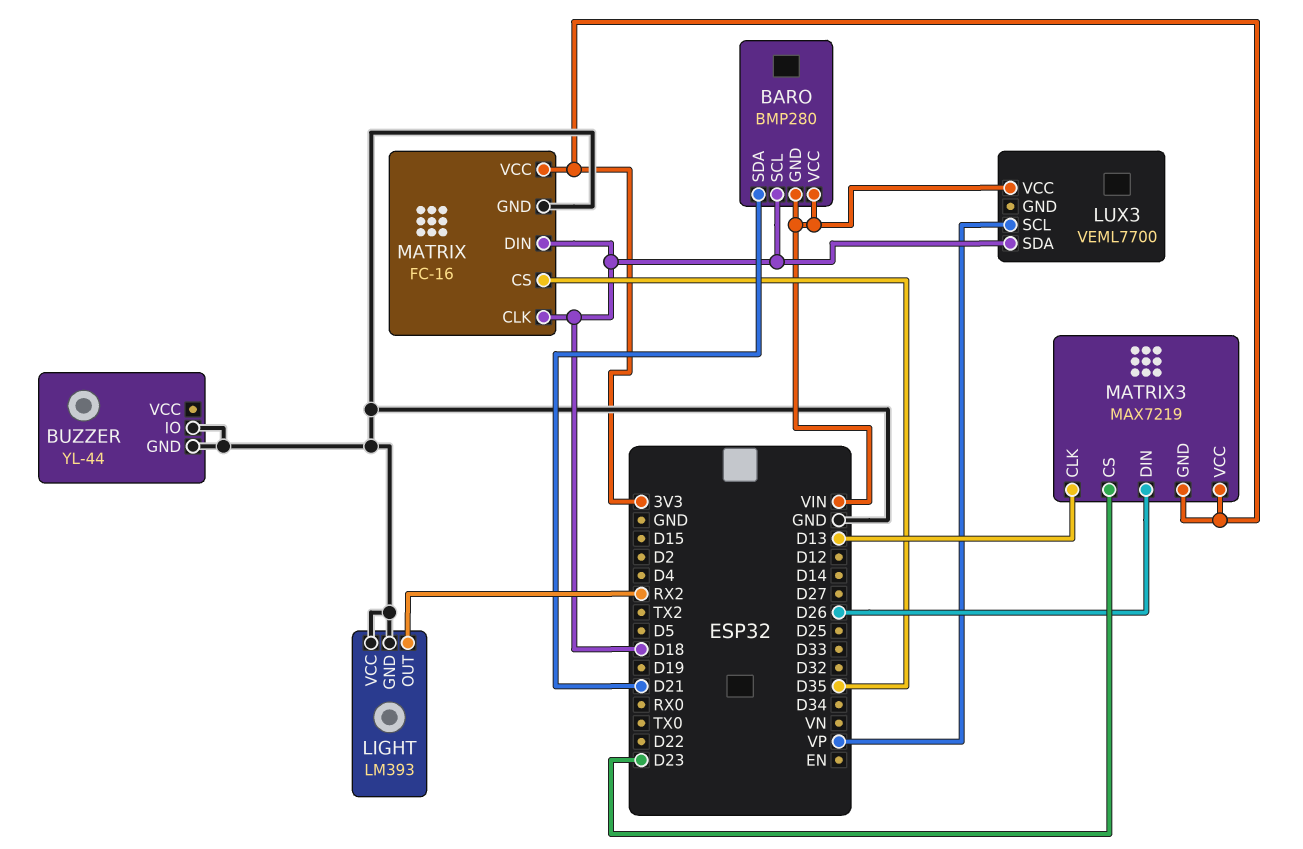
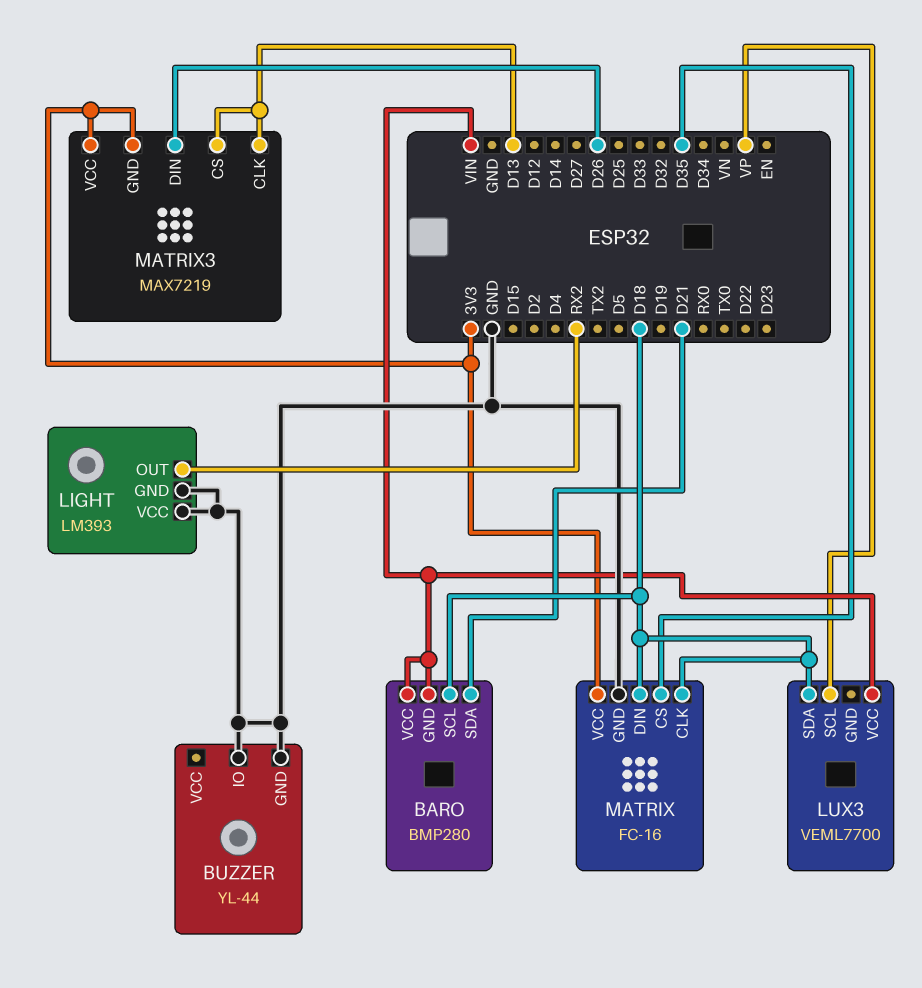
MATRIX3 pin CS: D23 -> D13

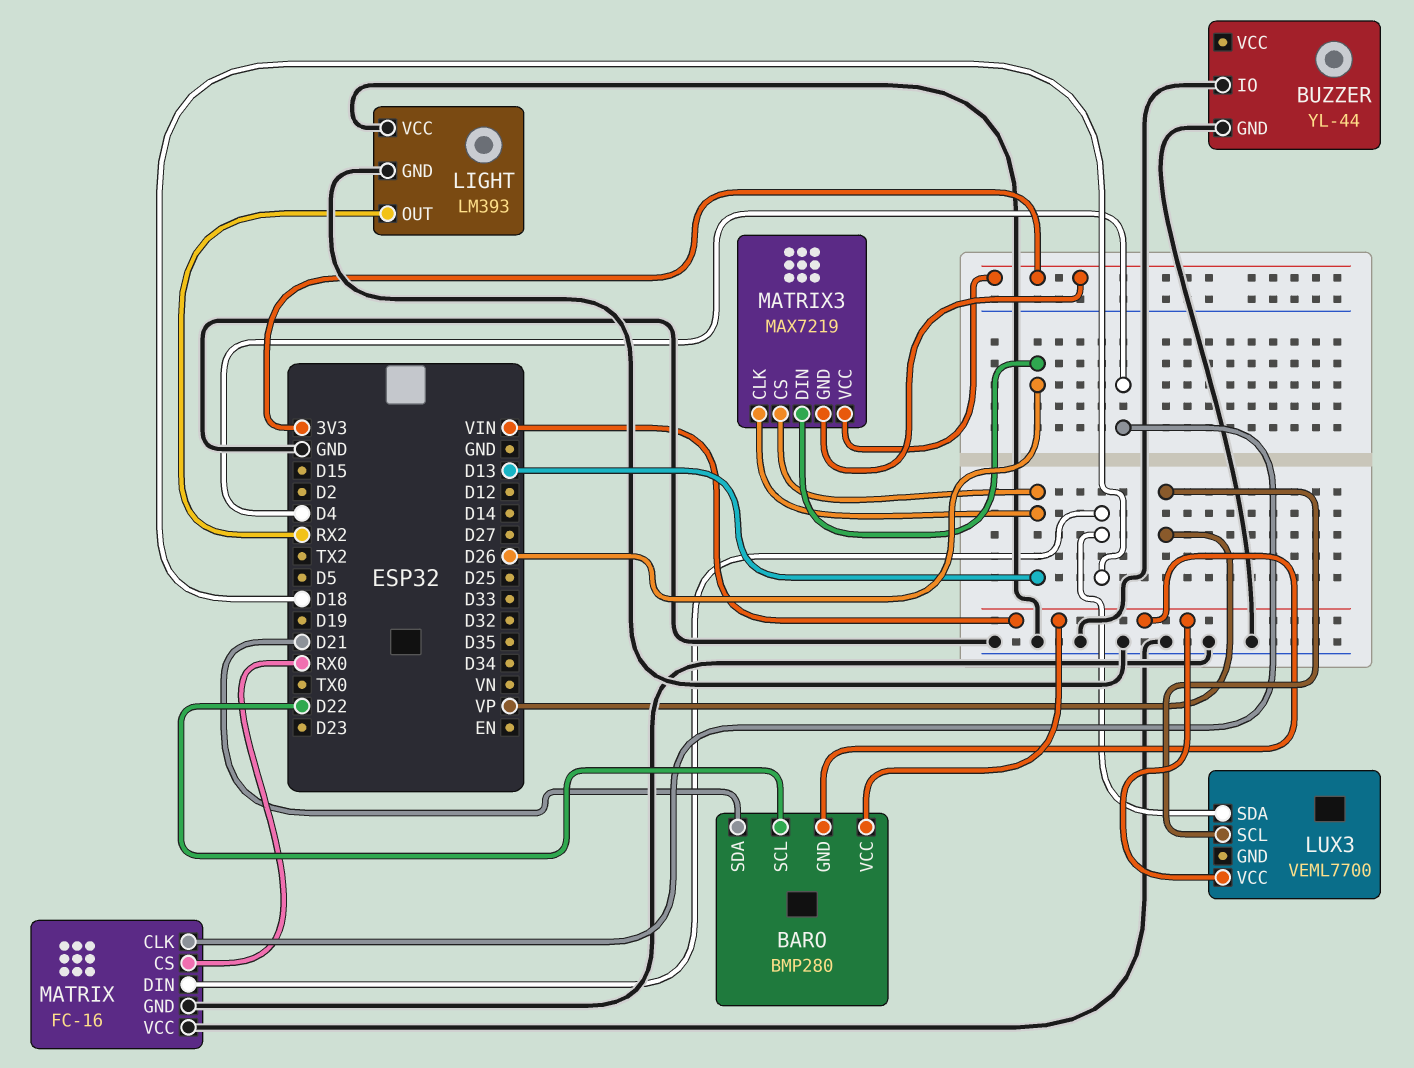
BARO pin SCL: D18 -> D22
MATRIX pin CLK: D18 -> D4
MATRIX pin CS: D35 -> RX0
MATRIX pin VCC: 3V3 -> GND

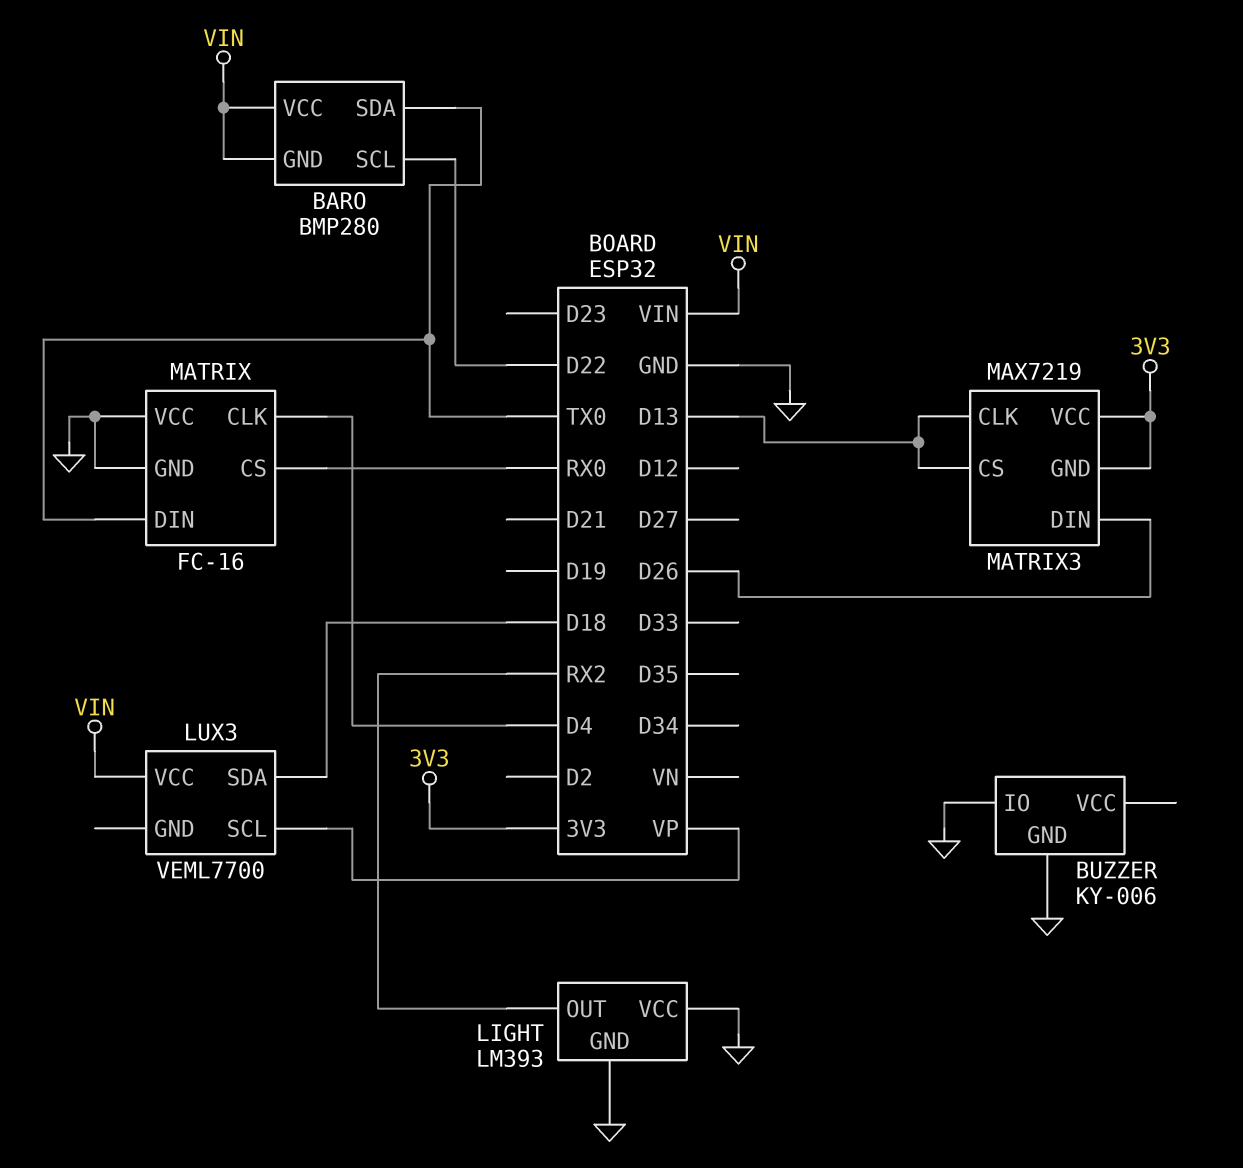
BARO pin SDA: D21 -> TX0
BUZZER: YL-44 -> KY-006
MATRIX pin DIN: D18 -> TX0

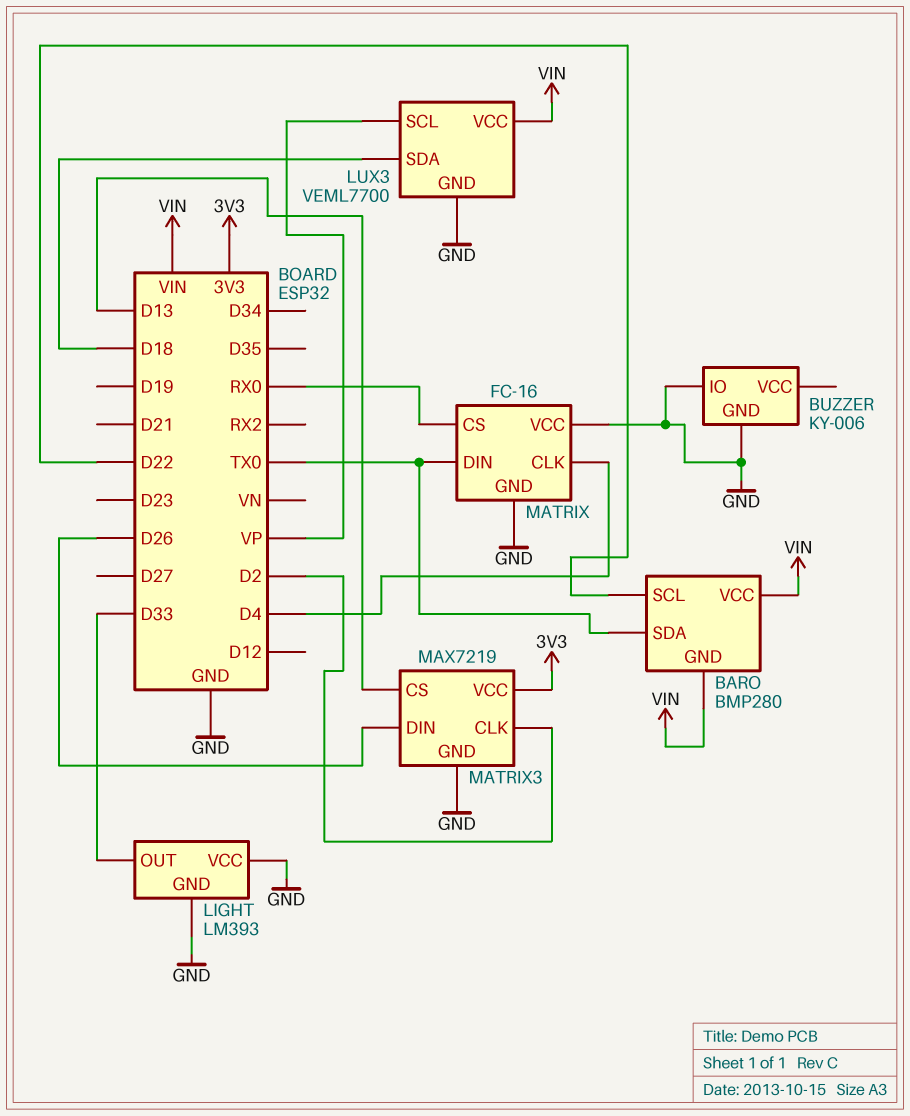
LIGHT pin OUT: RX2 -> D33
LUX3 pin GND: none -> GND
MATRIX3 pin CLK: D13 -> D2
MATRIX3 pin GND: 3V3 -> GND

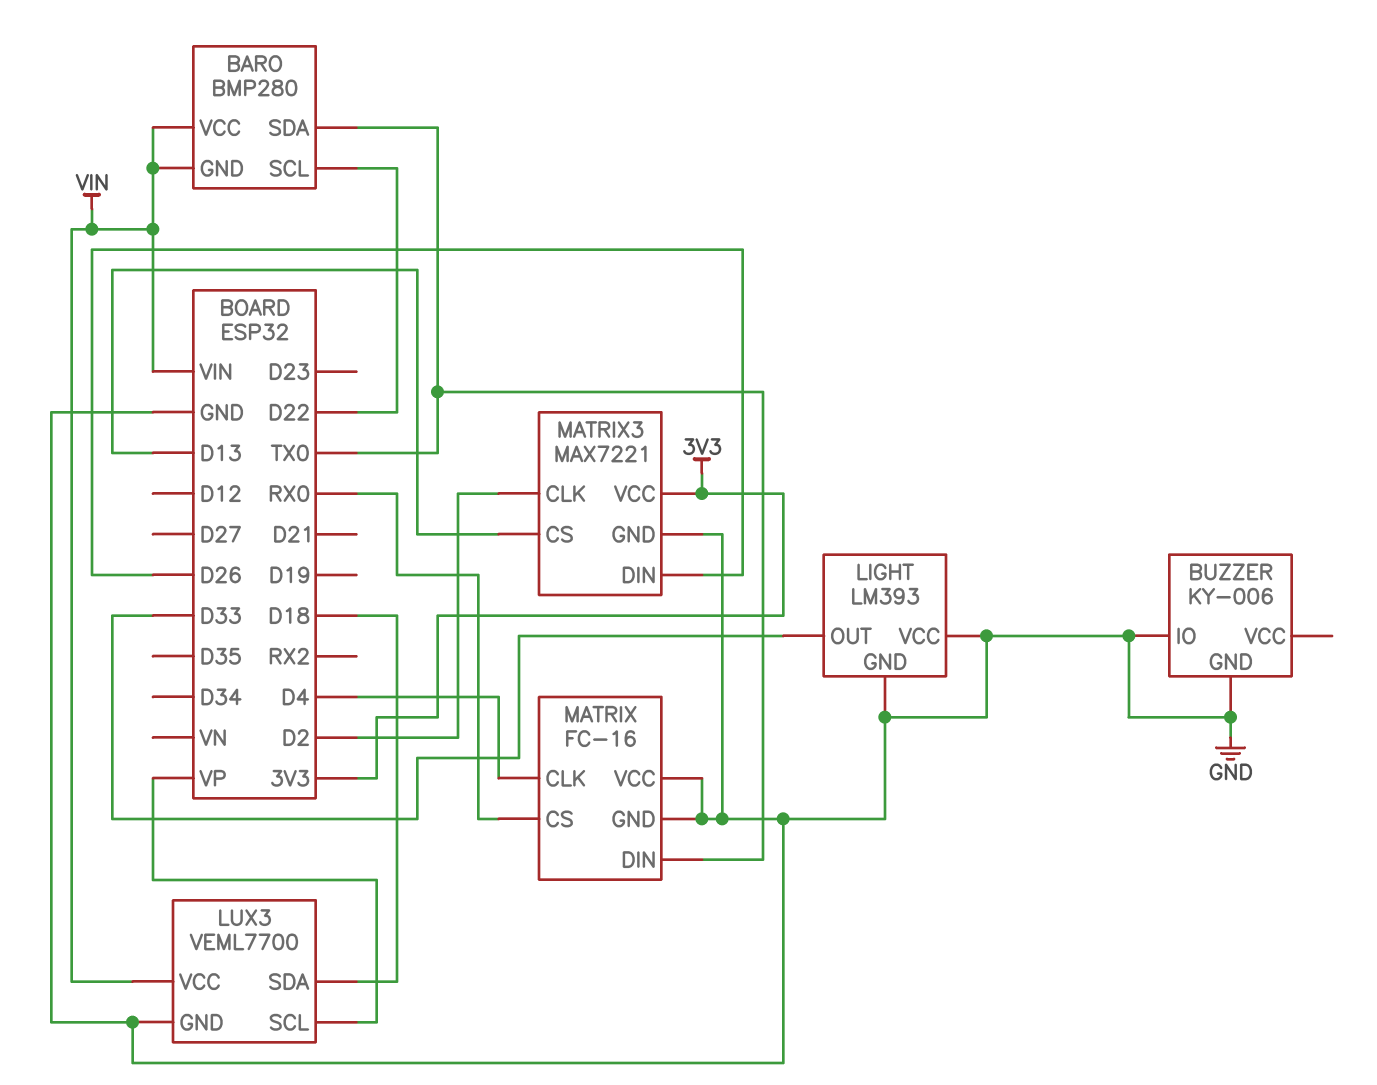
MATRIX3: MAX7219 -> MAX7221

